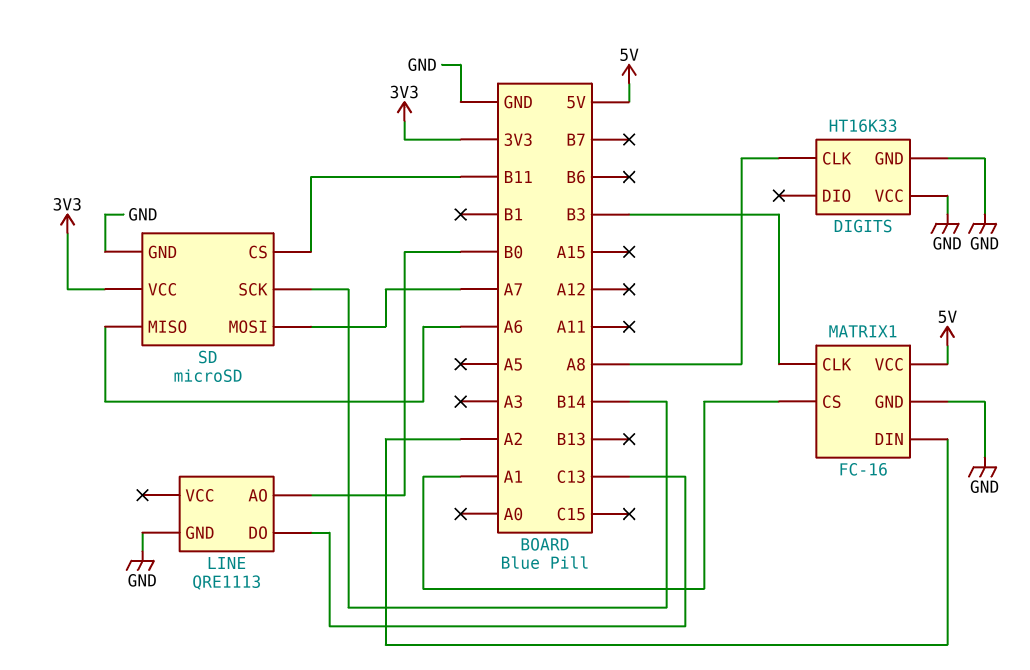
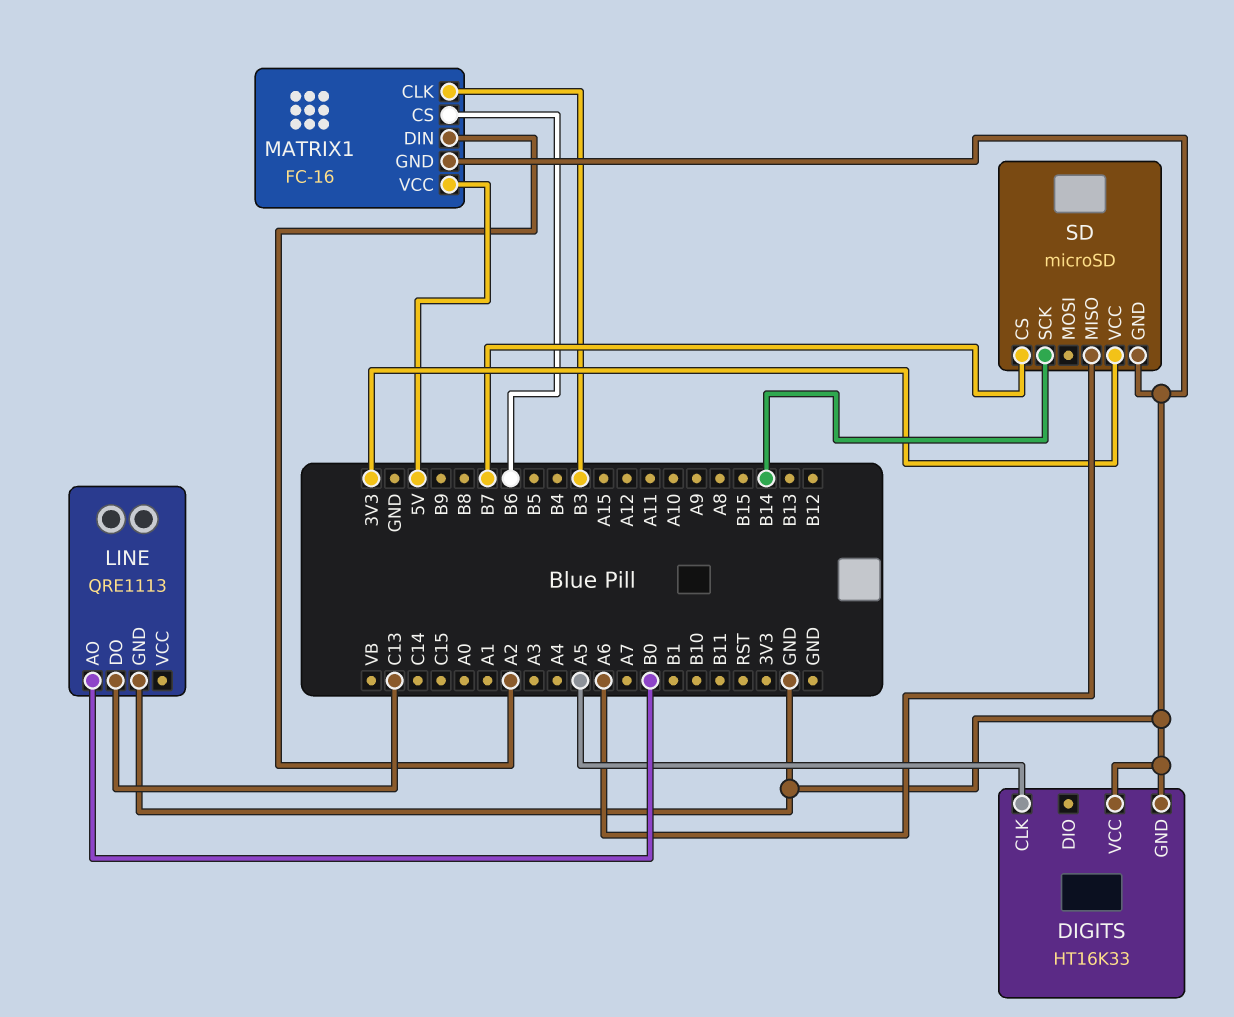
DIGITS pin CLK: A8 -> A5
MATRIX1 pin CS: A1 -> B6
SD pin CS: B11 -> B7
SD pin MOSI: A7 -> none

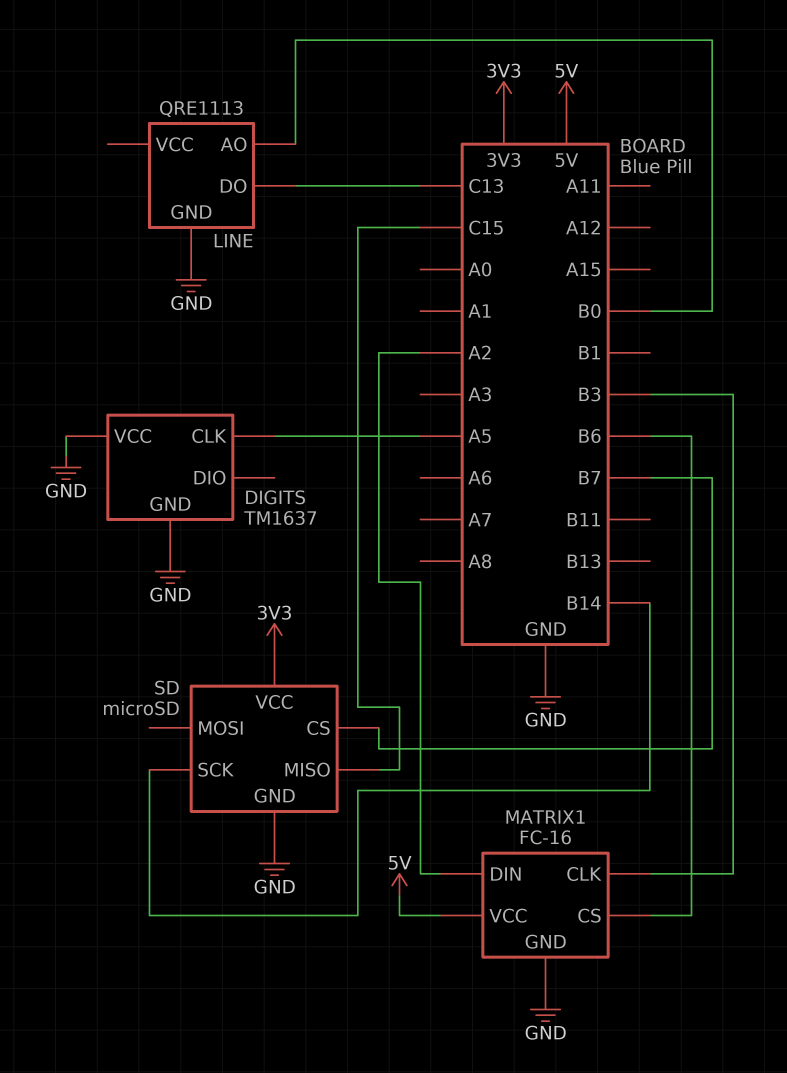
DIGITS: HT16K33 -> TM1637
SD pin MISO: A6 -> C15

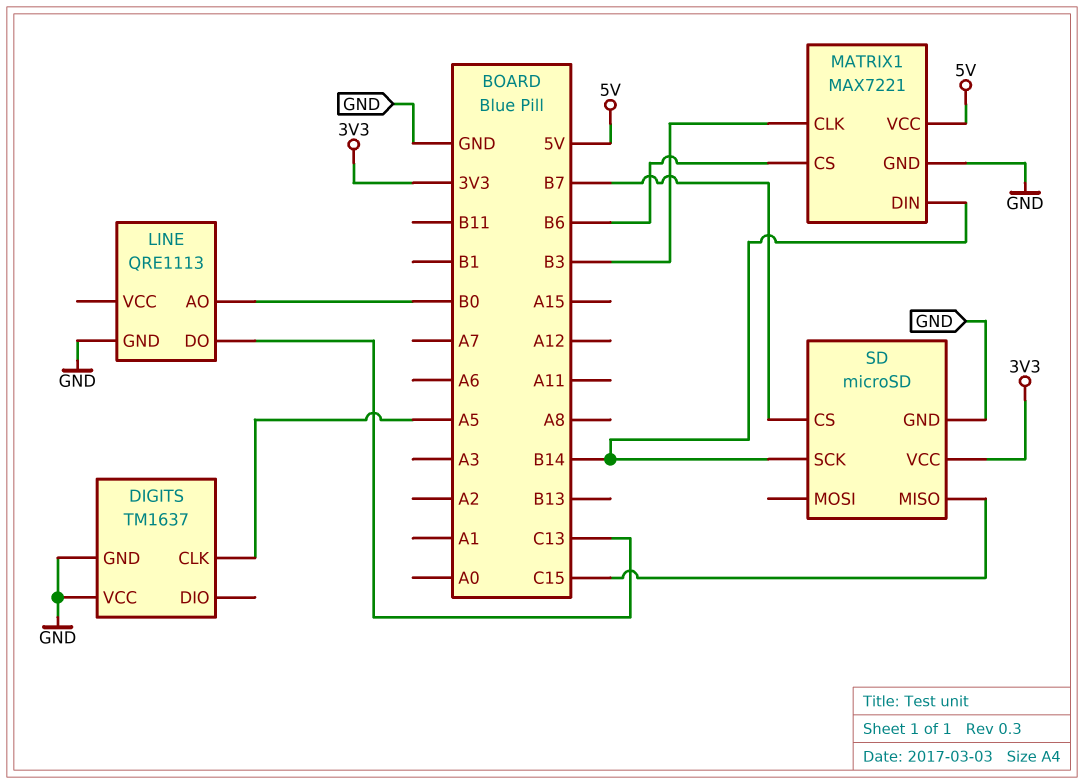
MATRIX1: FC-16 -> MAX7221
MATRIX1 pin DIN: A2 -> B14

